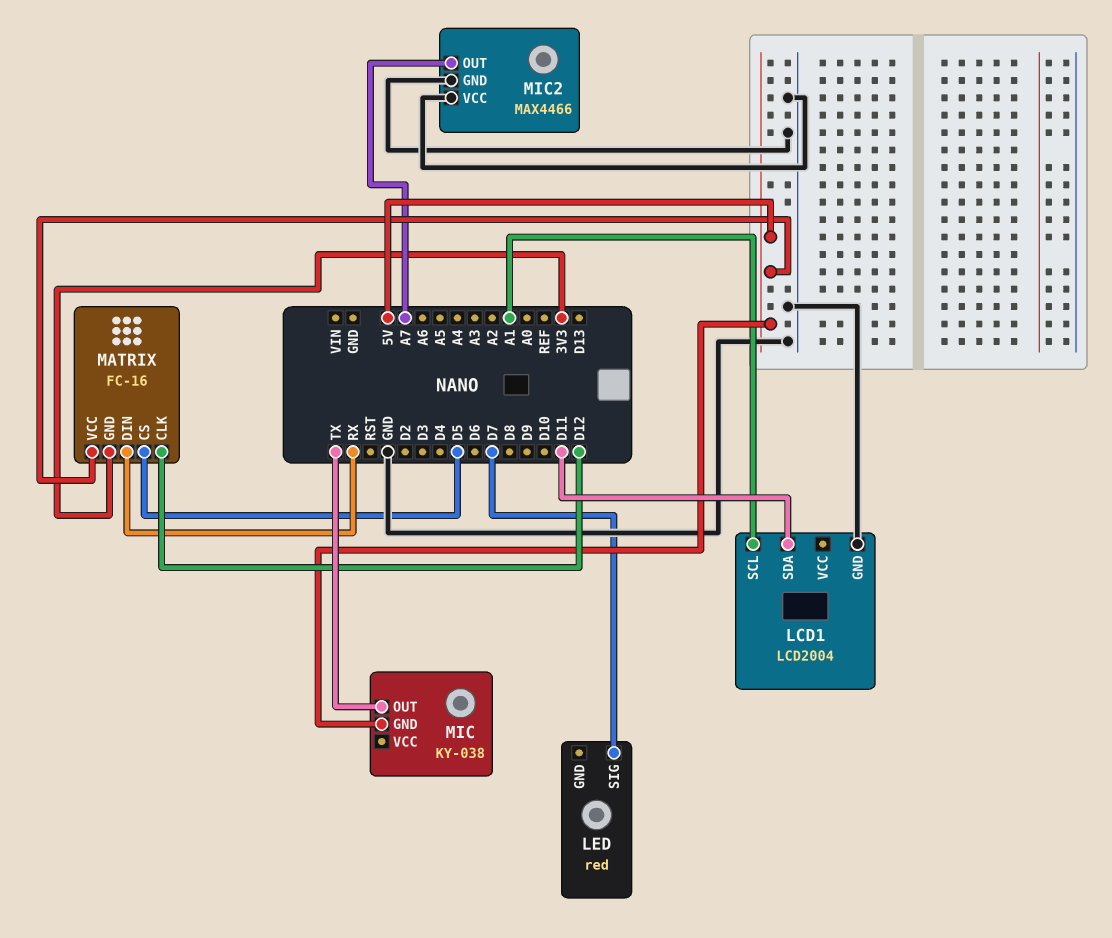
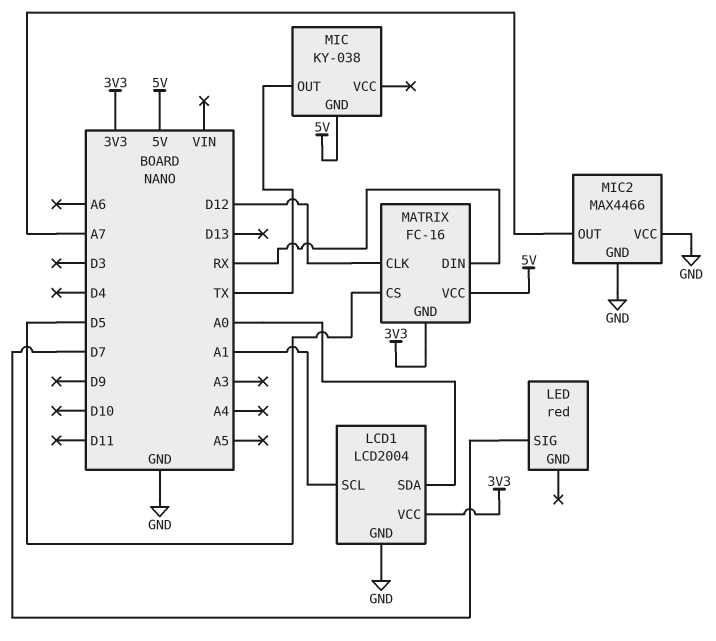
LCD1 pin SDA: D11 -> A0
LCD1 pin VCC: none -> 3V3

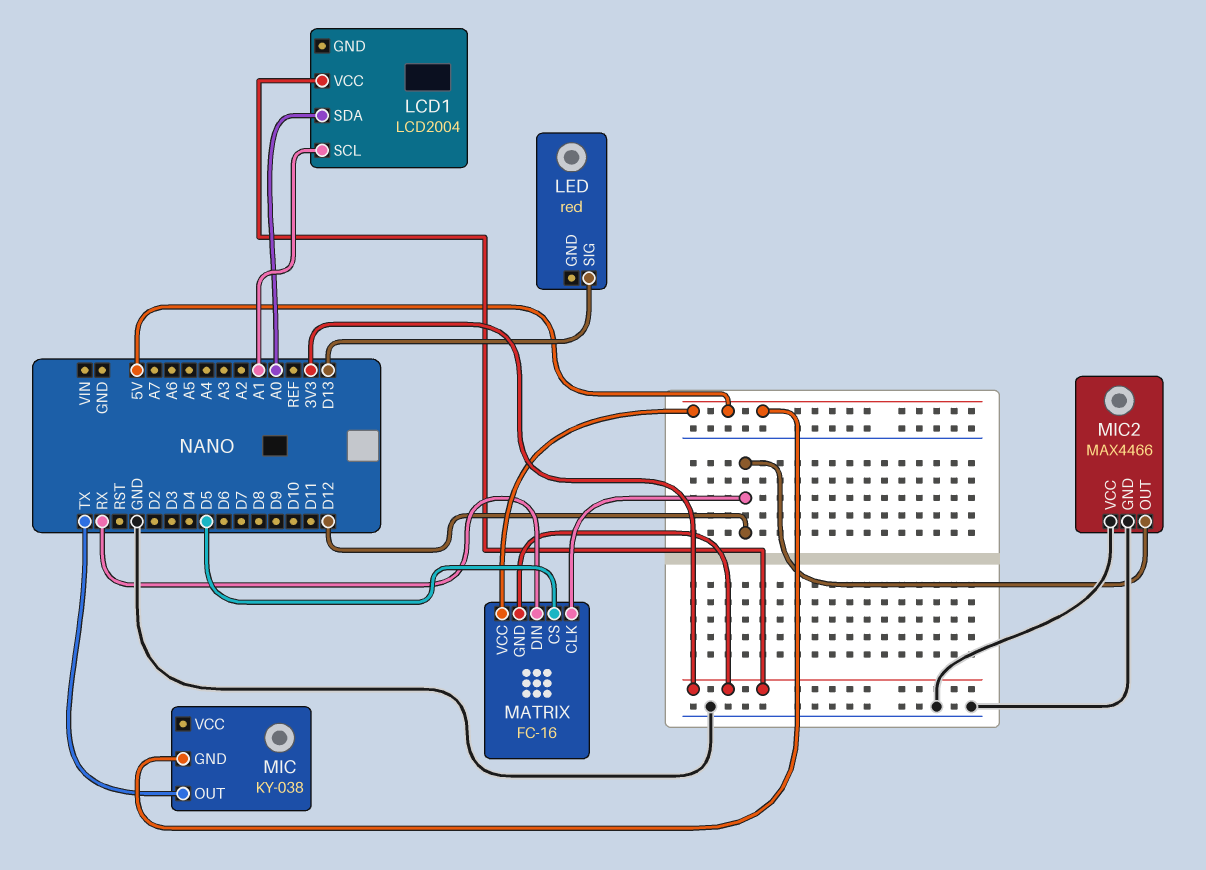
LCD1 pin GND: GND -> none
LED pin SIG: D7 -> D13
MIC2 pin OUT: A7 -> D12

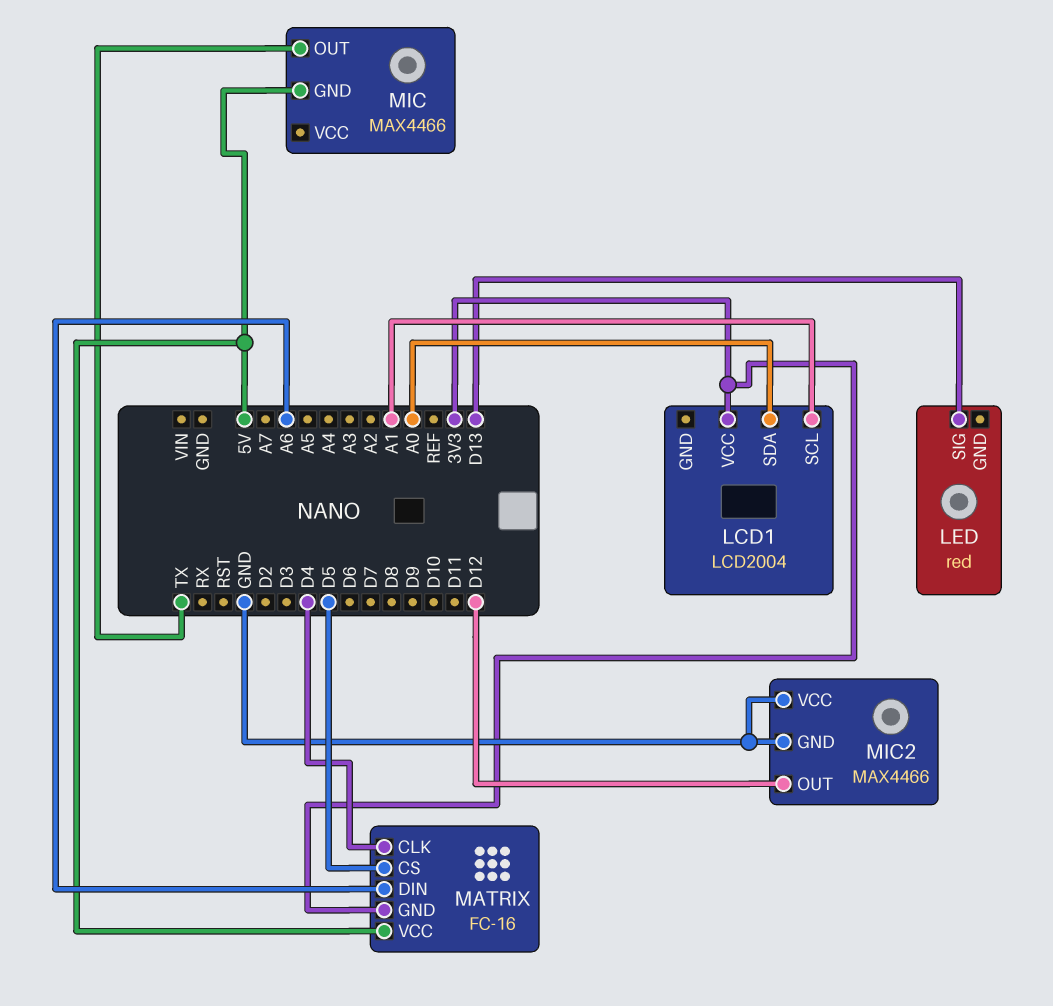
MATRIX pin CLK: D12 -> D4
MATRIX pin DIN: RX -> A6
MIC: KY-038 -> MAX4466

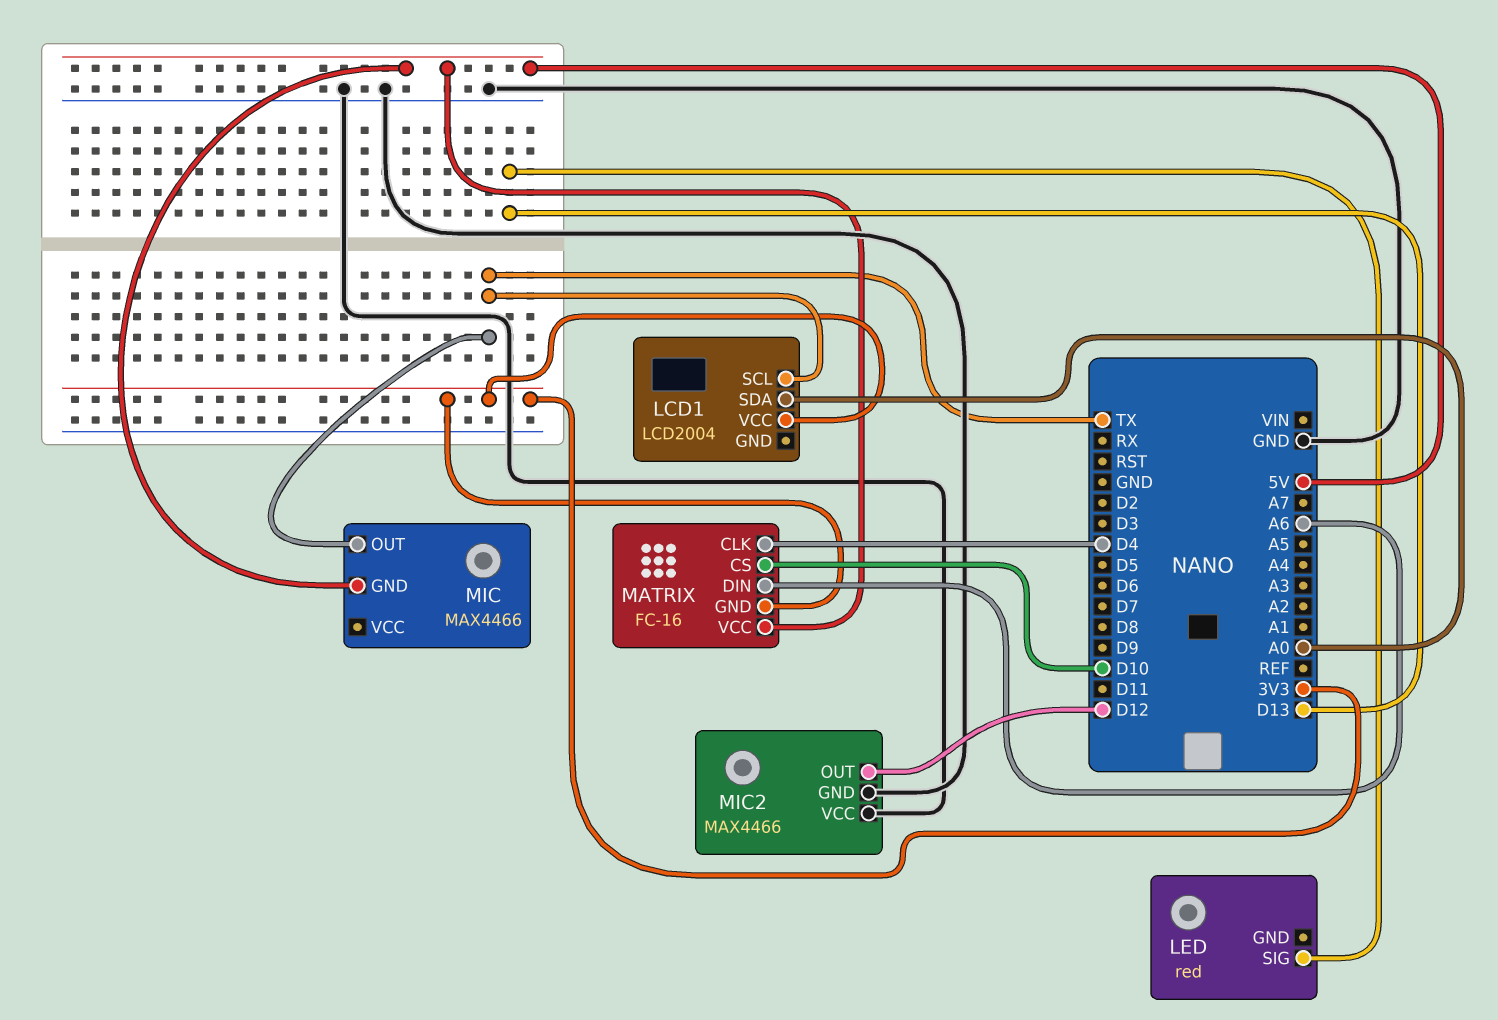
LCD1 pin SCL: A1 -> TX
MATRIX pin CS: D5 -> D10

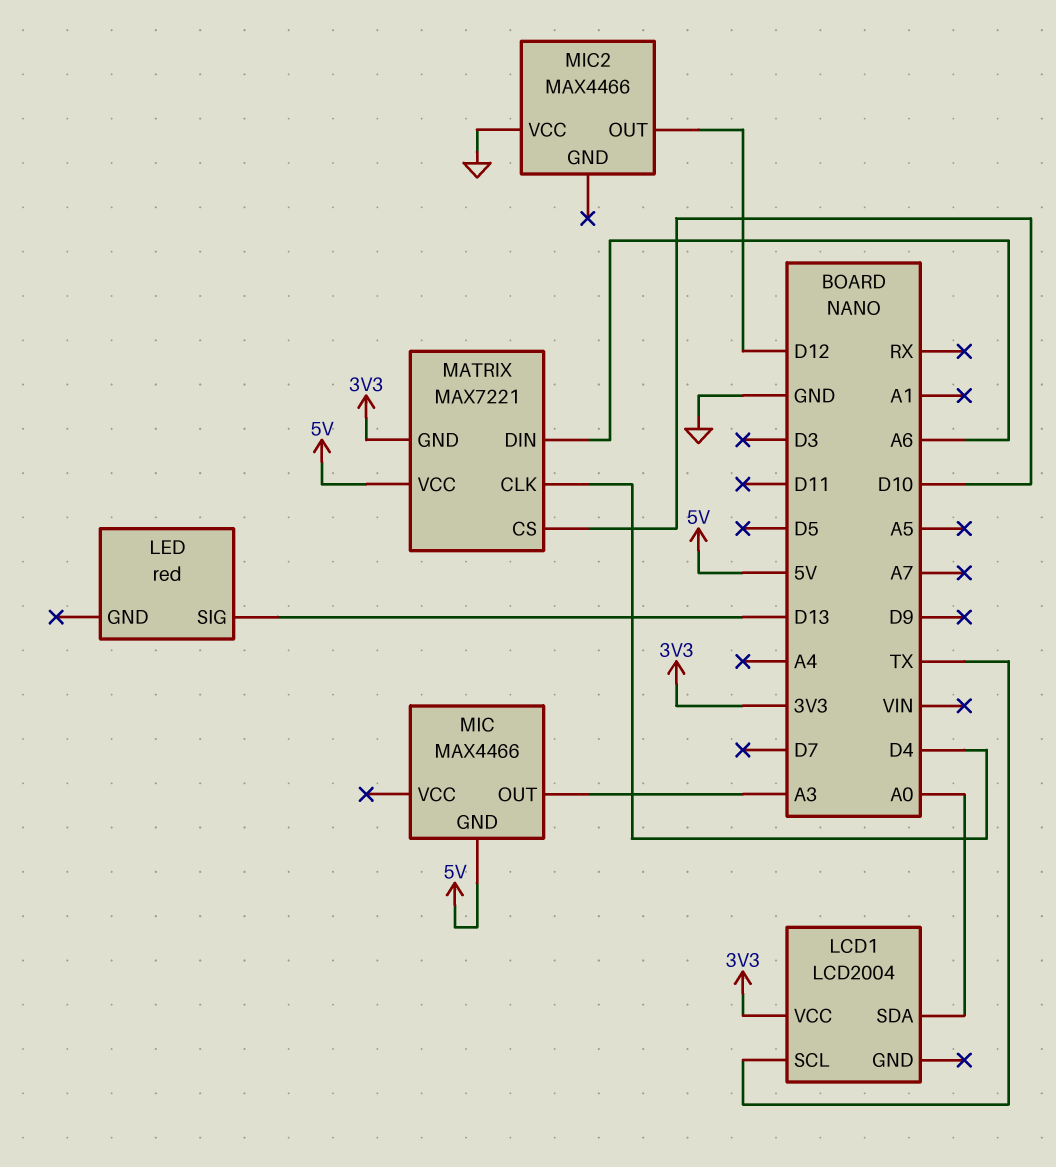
MATRIX: FC-16 -> MAX7221
MIC pin OUT: TX -> A3
MIC2 pin GND: GND -> none

